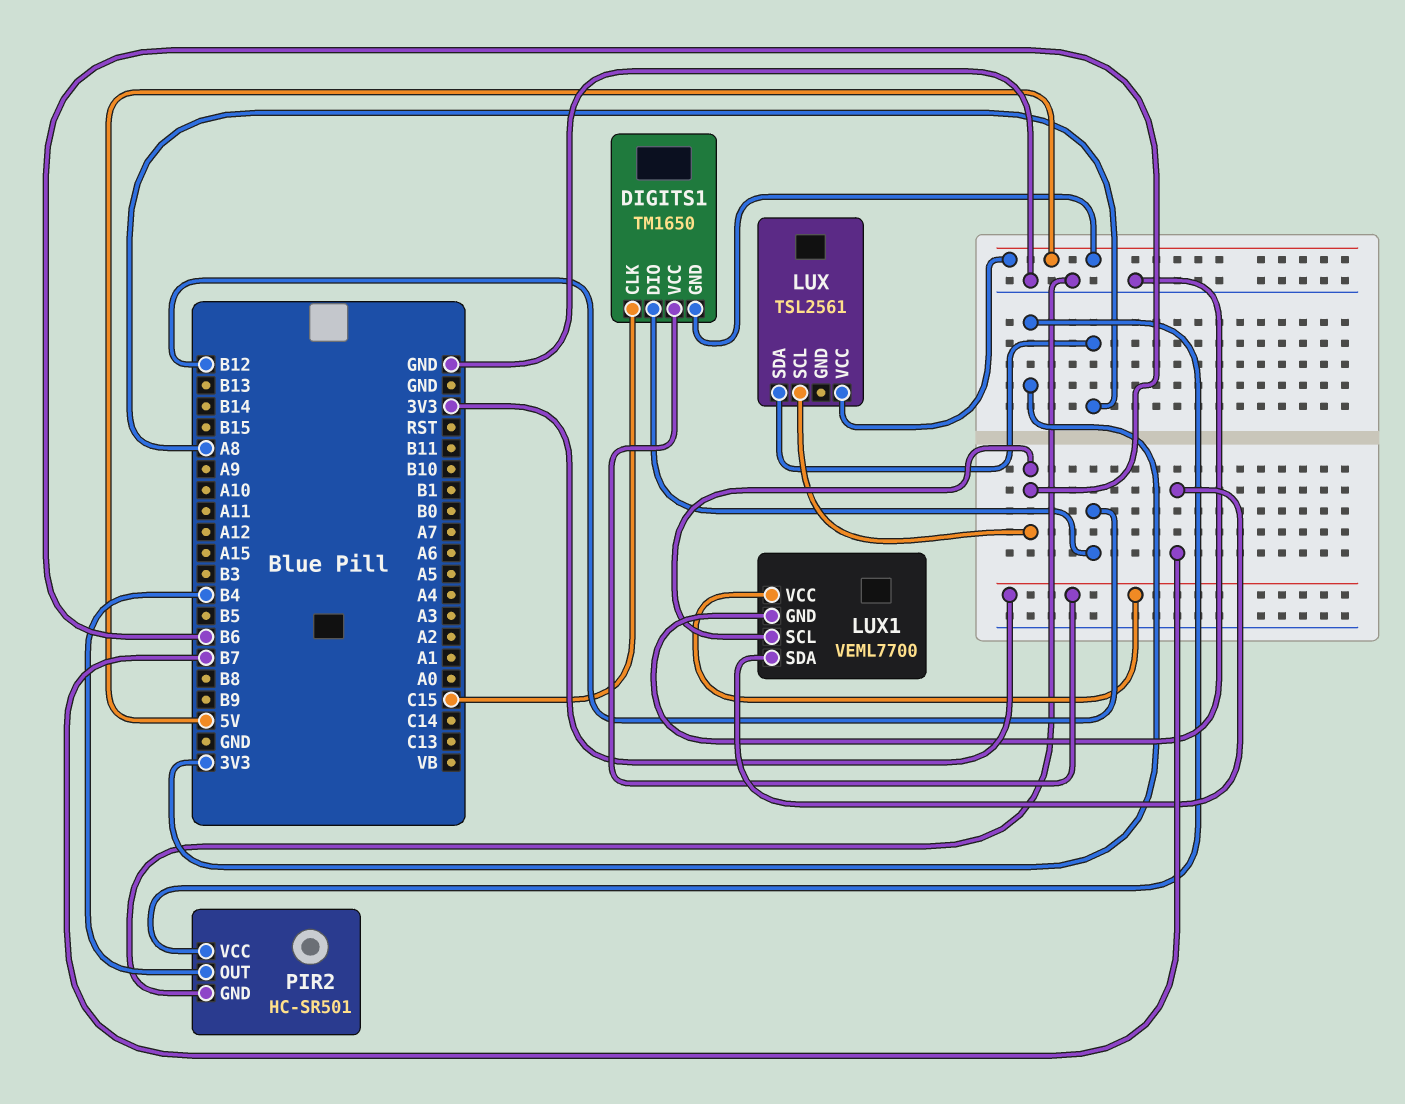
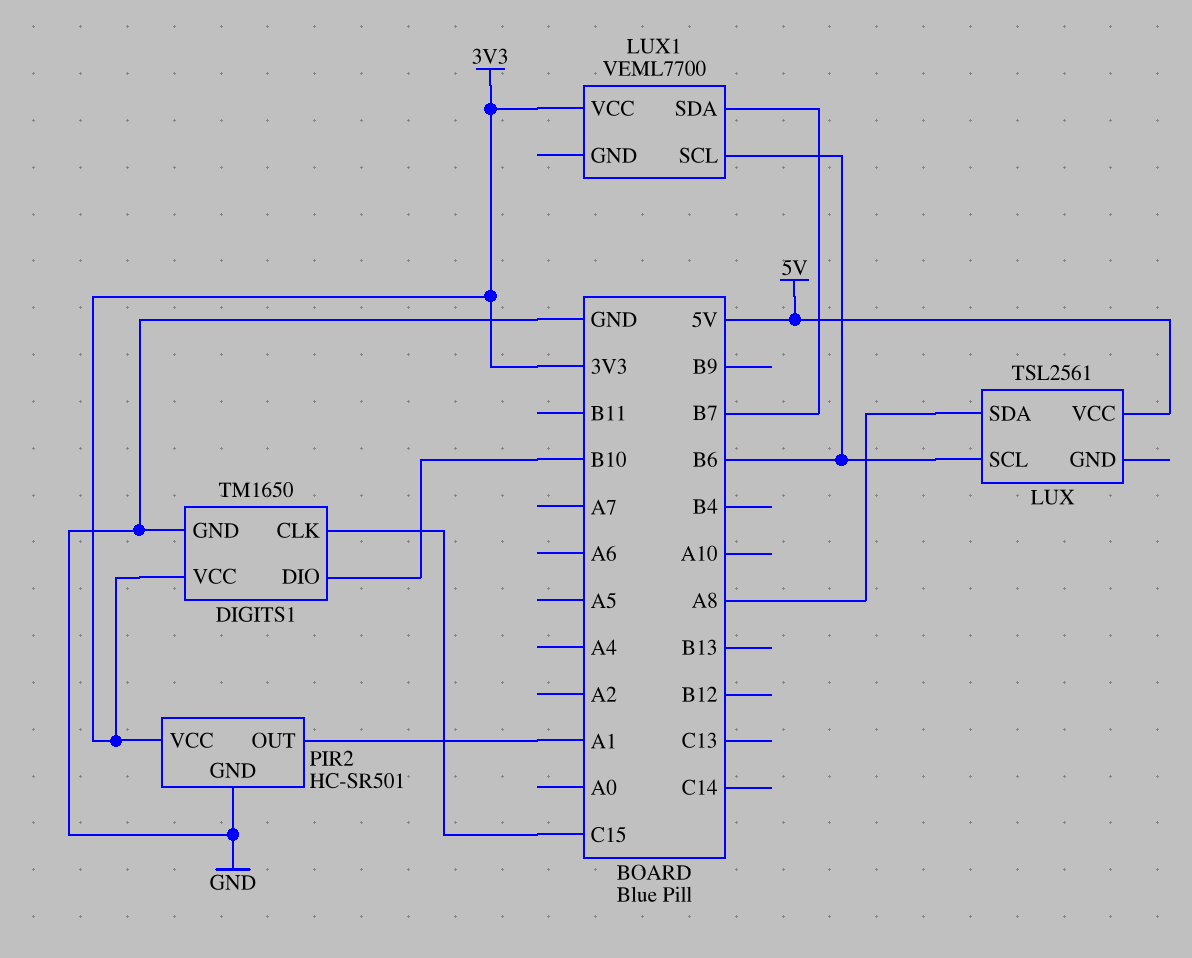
DIGITS1 pin DIO: B12 -> B10
DIGITS1 pin GND: 5V -> GND
LUX1 pin GND: GND -> none
PIR2 pin OUT: B4 -> A1

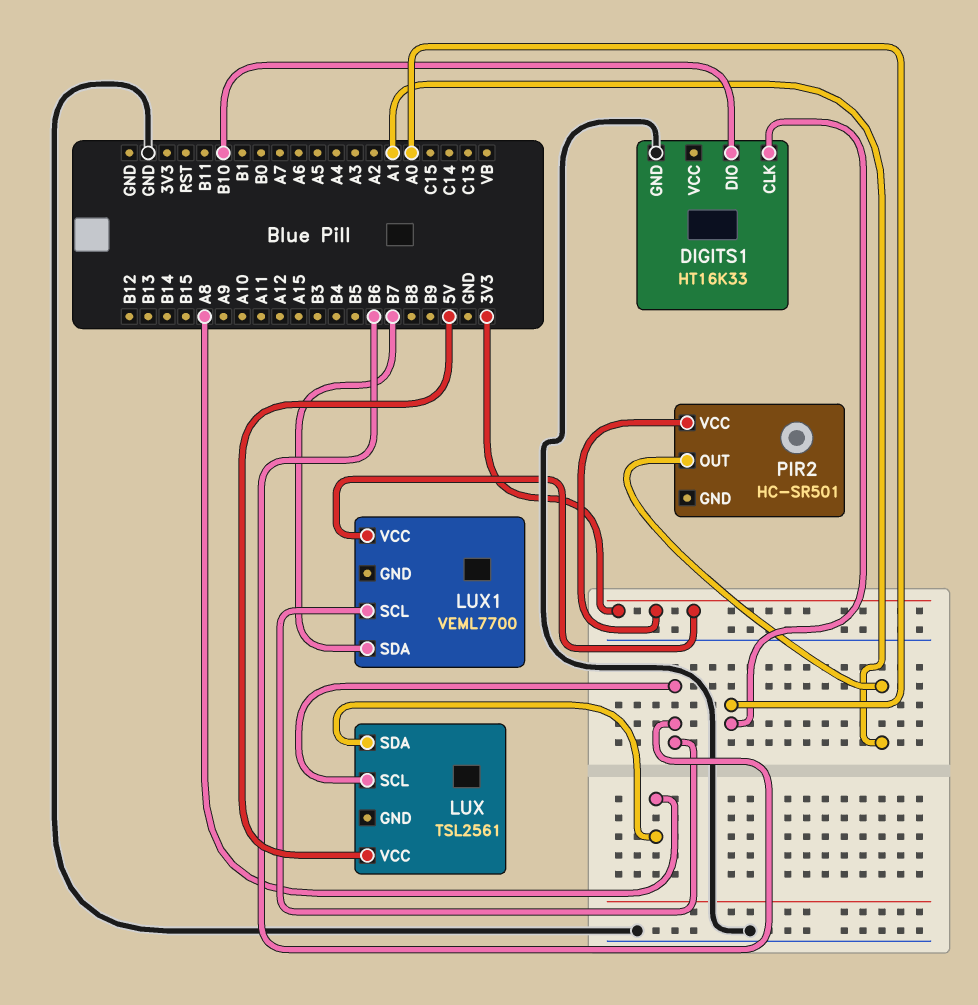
DIGITS1: TM1650 -> HT16K33
DIGITS1 pin CLK: C15 -> A0
DIGITS1 pin VCC: 3V3 -> none
PIR2 pin GND: GND -> none

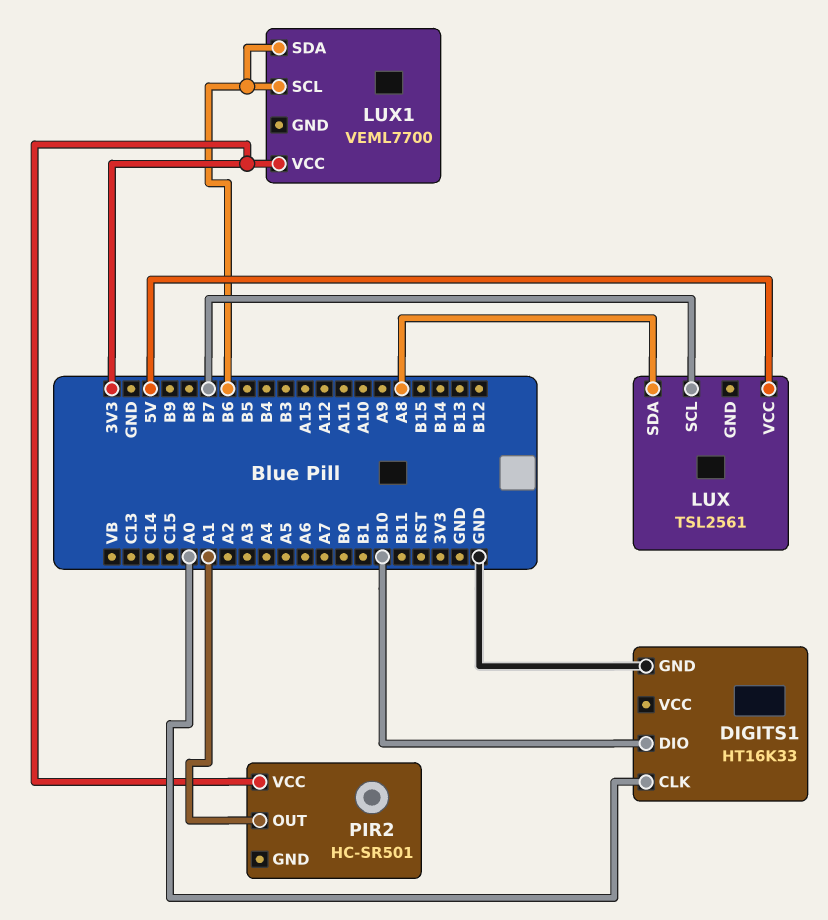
LUX pin SCL: B6 -> B7
LUX1 pin SDA: B7 -> B6

